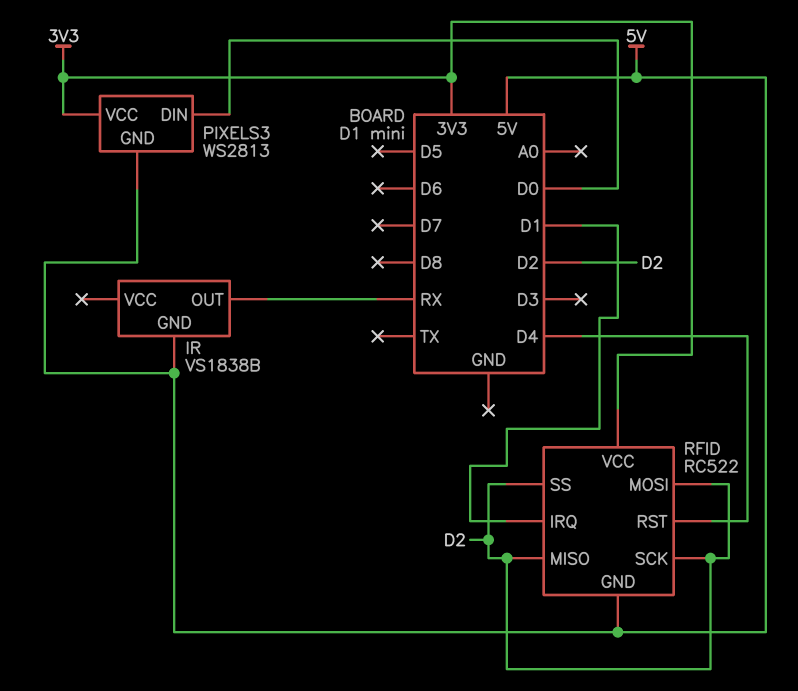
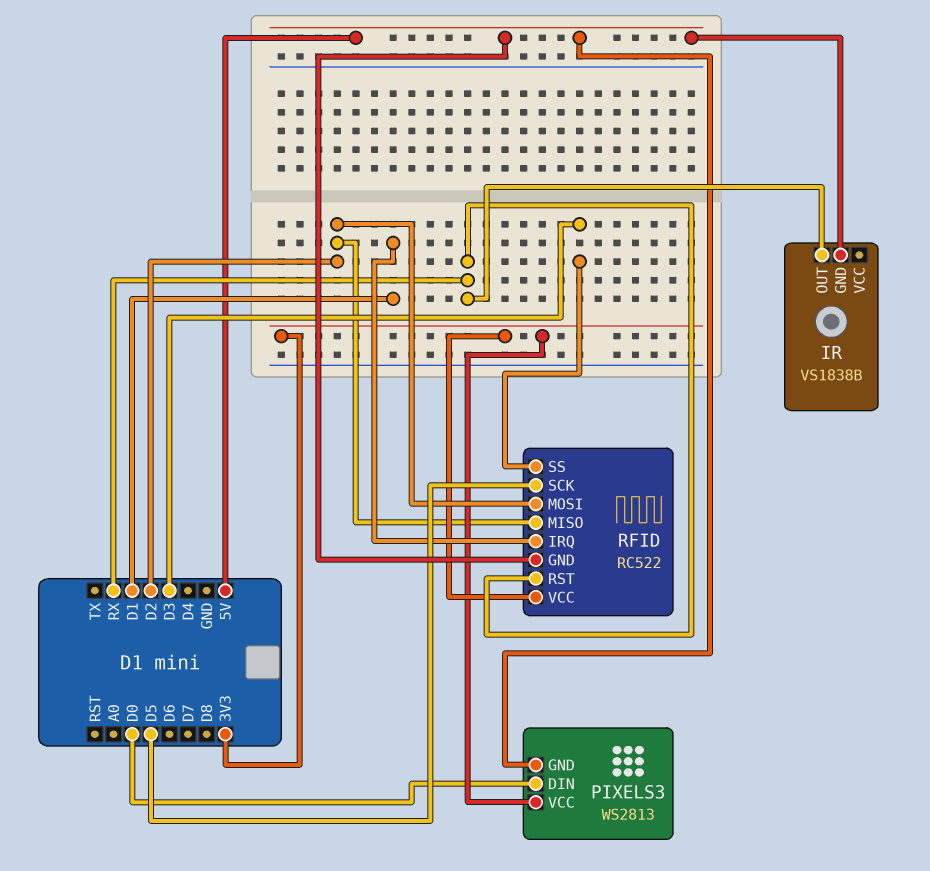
RFID pin RST: D4 -> RX
RFID pin SCK: D2 -> D5
RFID pin SS: D2 -> D3

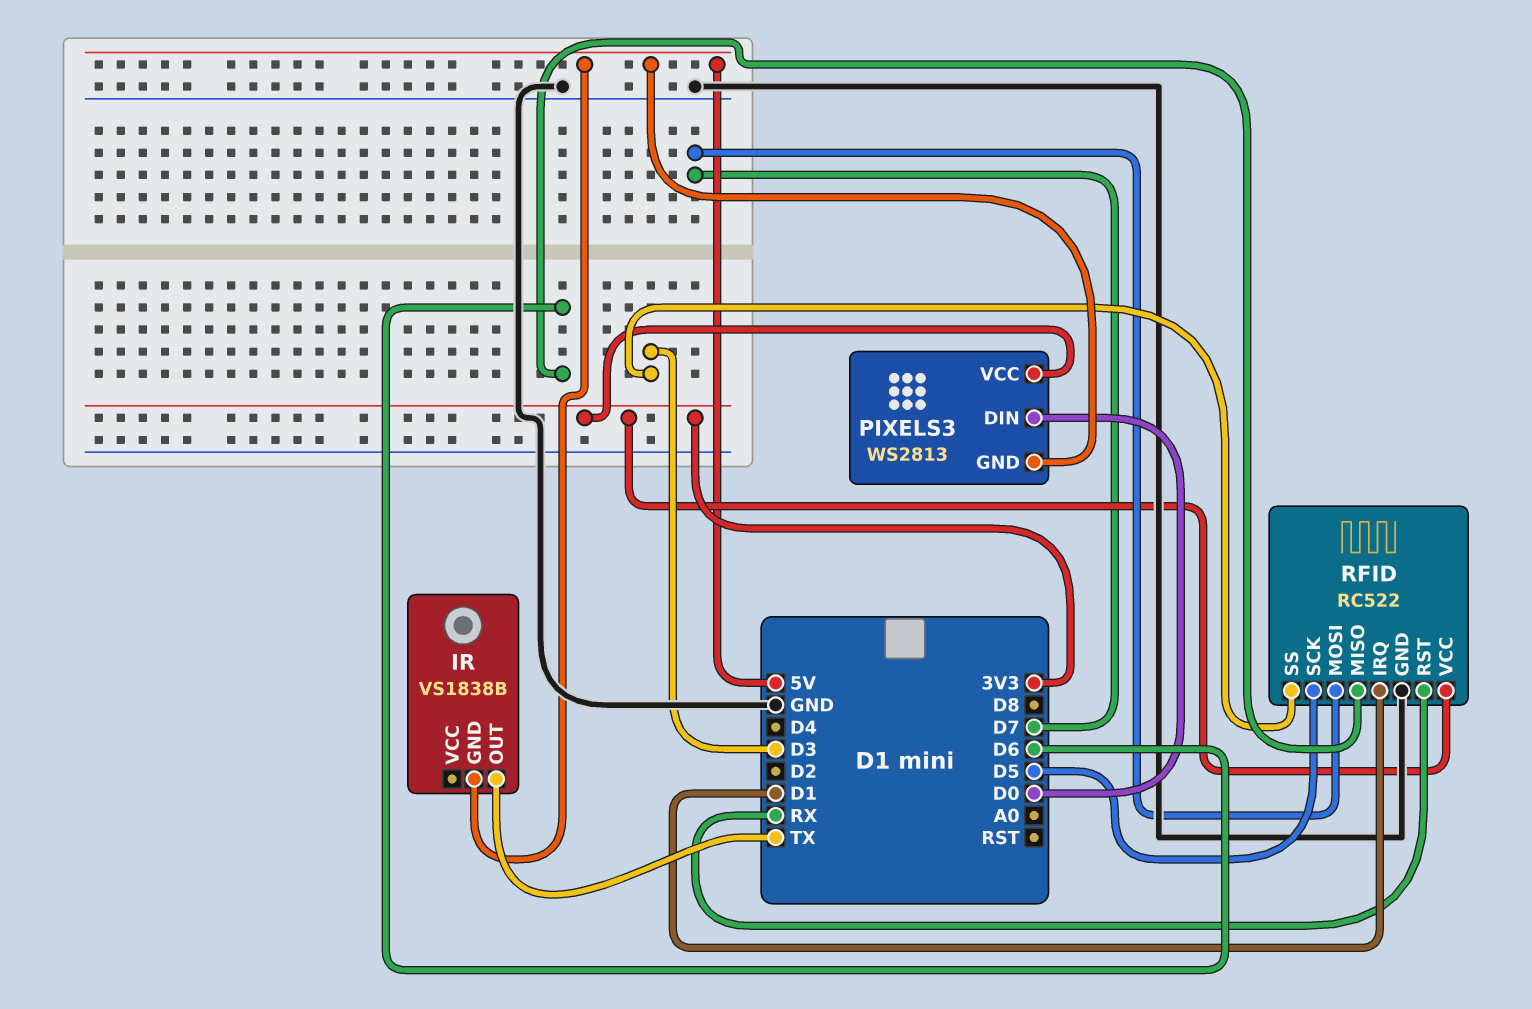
IR pin OUT: RX -> TX
RFID pin GND: 5V -> GND
RFID pin MISO: D2 -> D6
RFID pin MOSI: D2 -> D7

